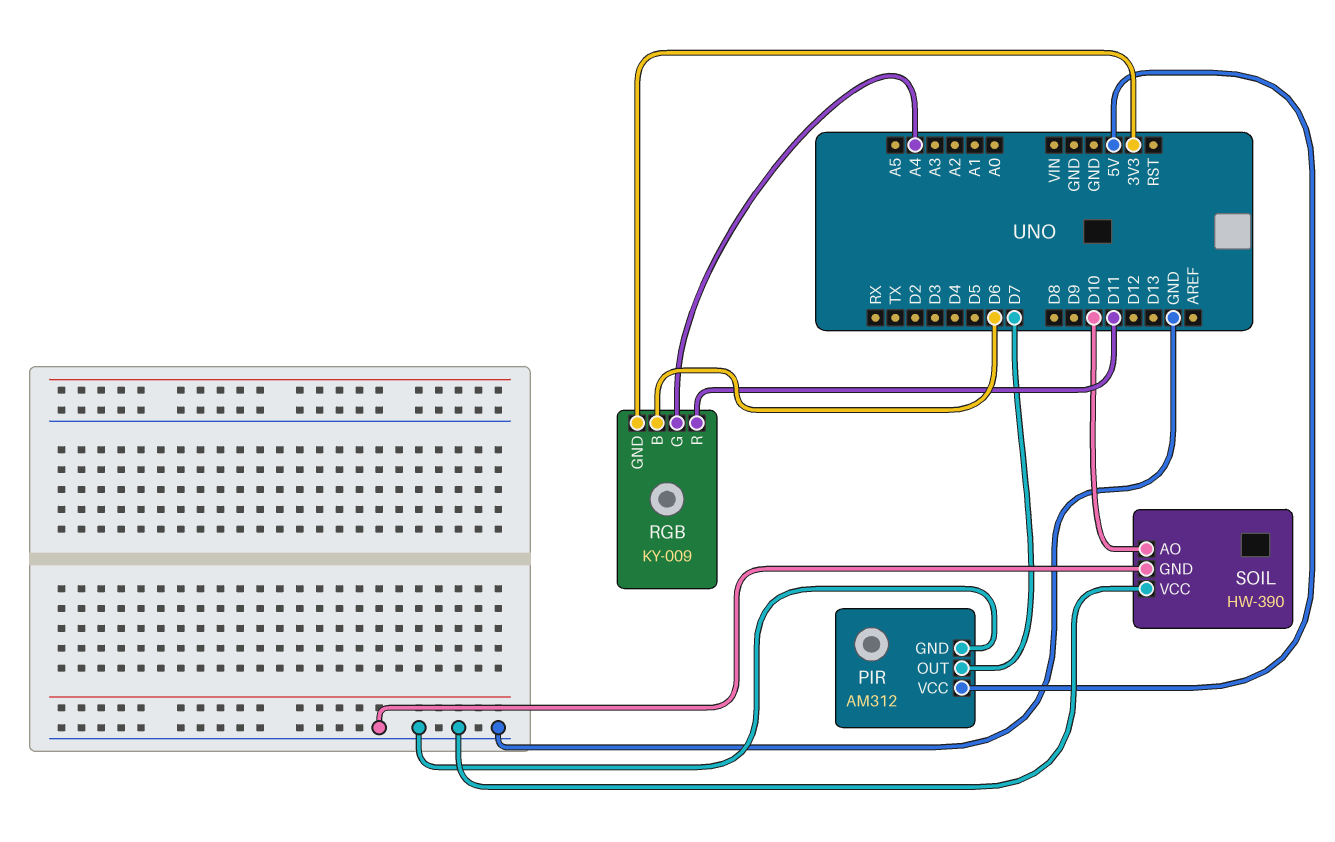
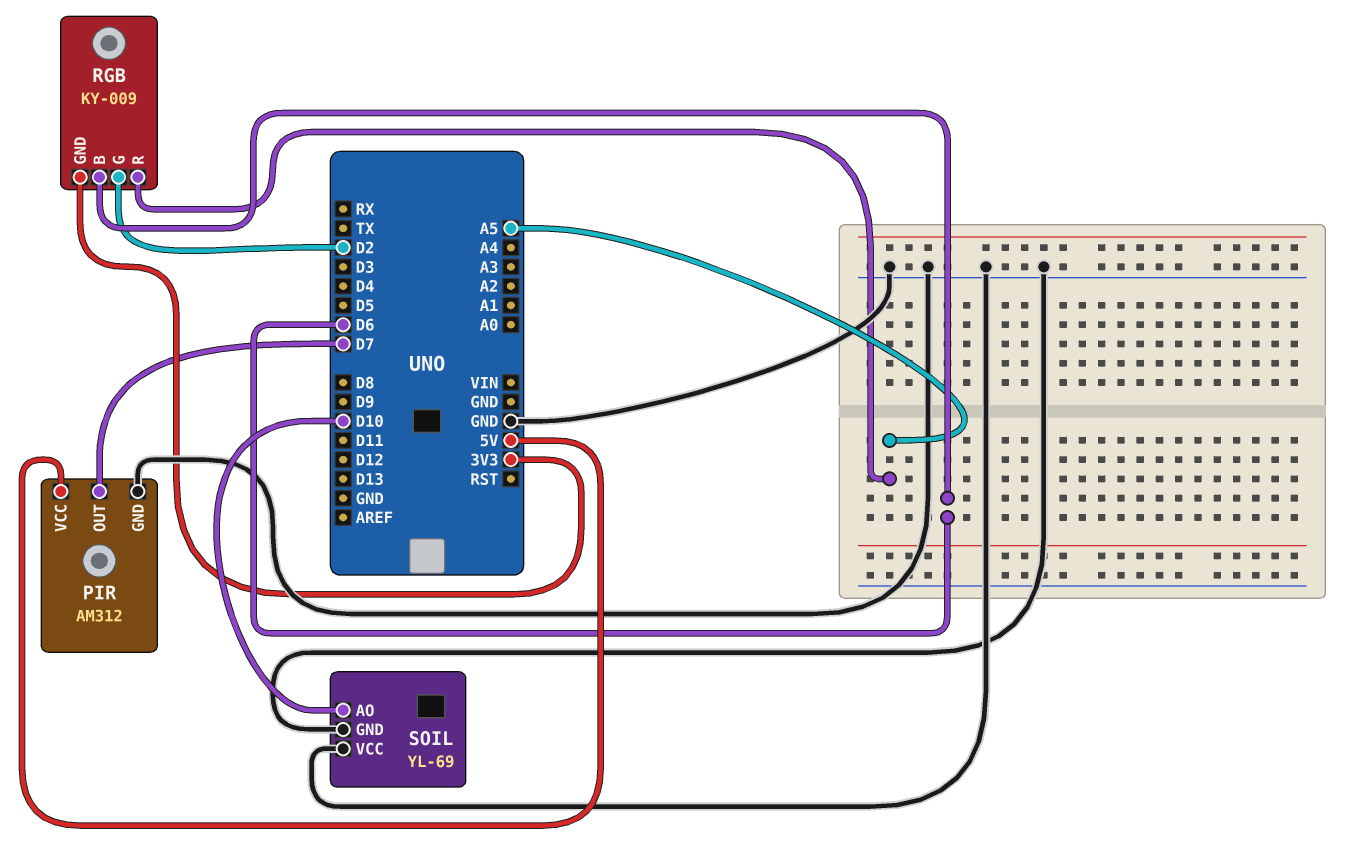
RGB pin G: A4 -> D2
RGB pin R: D11 -> A5
SOIL: HW-390 -> YL-69

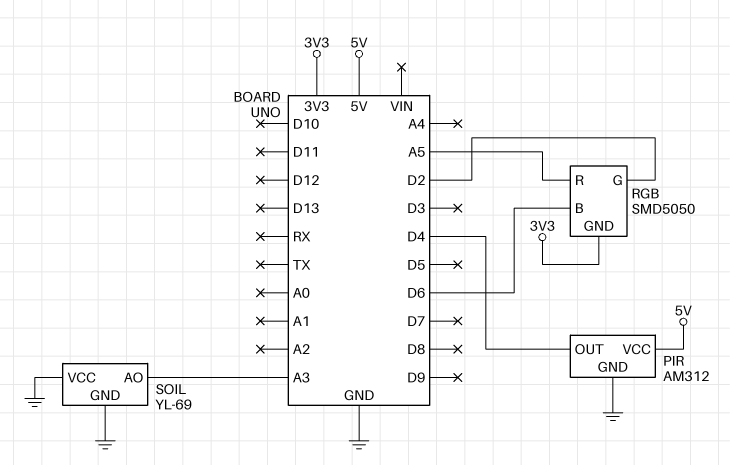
PIR pin OUT: D7 -> D4
RGB: KY-009 -> SMD5050
SOIL pin AO: D10 -> A3

